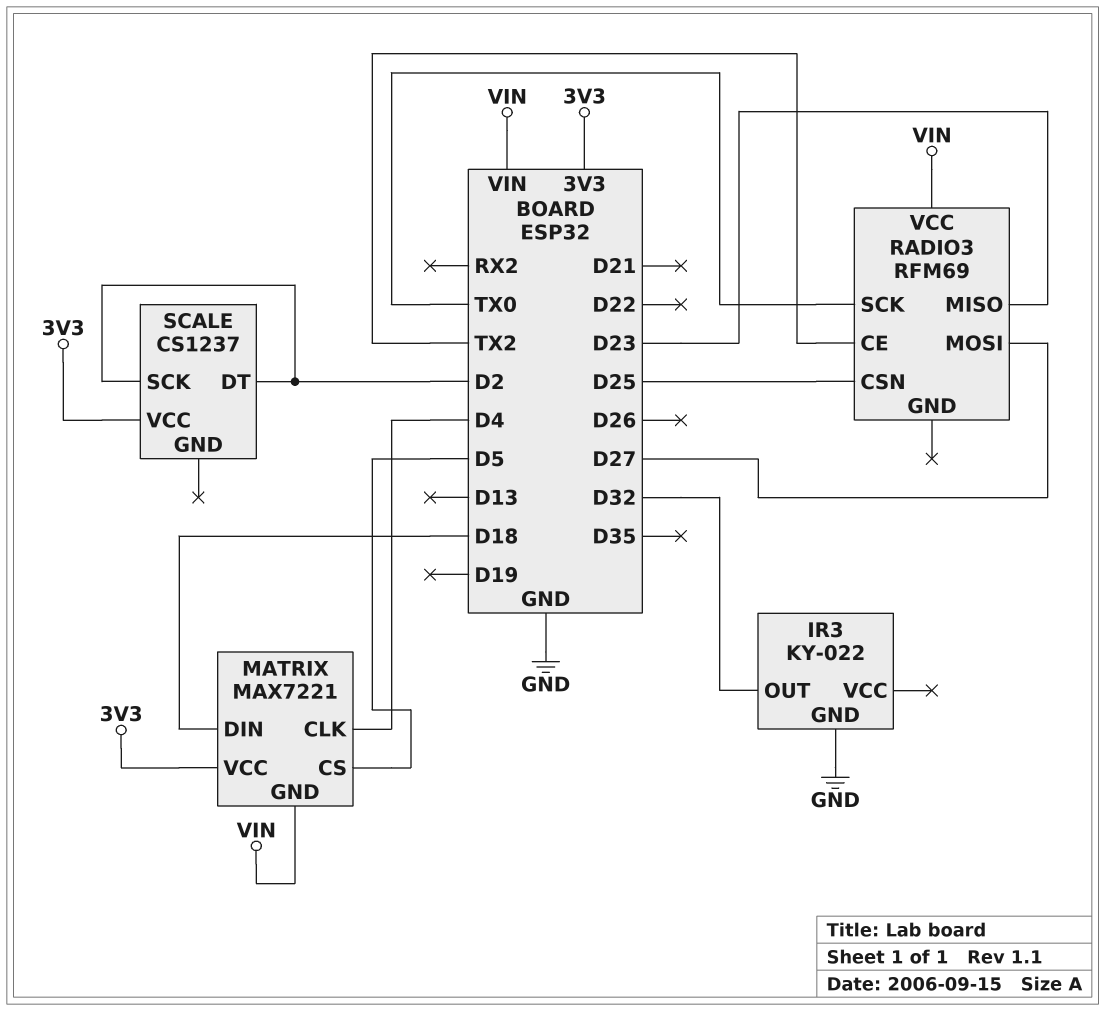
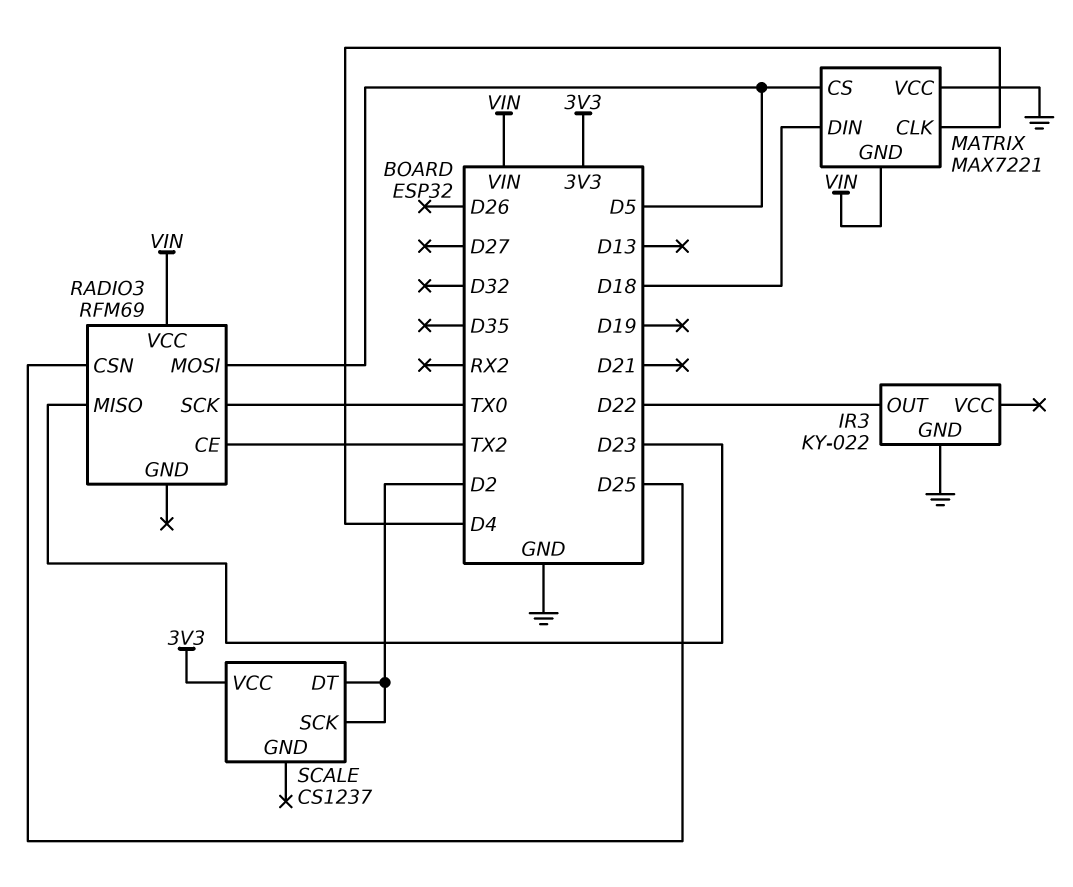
IR3 pin OUT: D32 -> D22
MATRIX pin VCC: 3V3 -> GND
RADIO3 pin MOSI: D27 -> D5

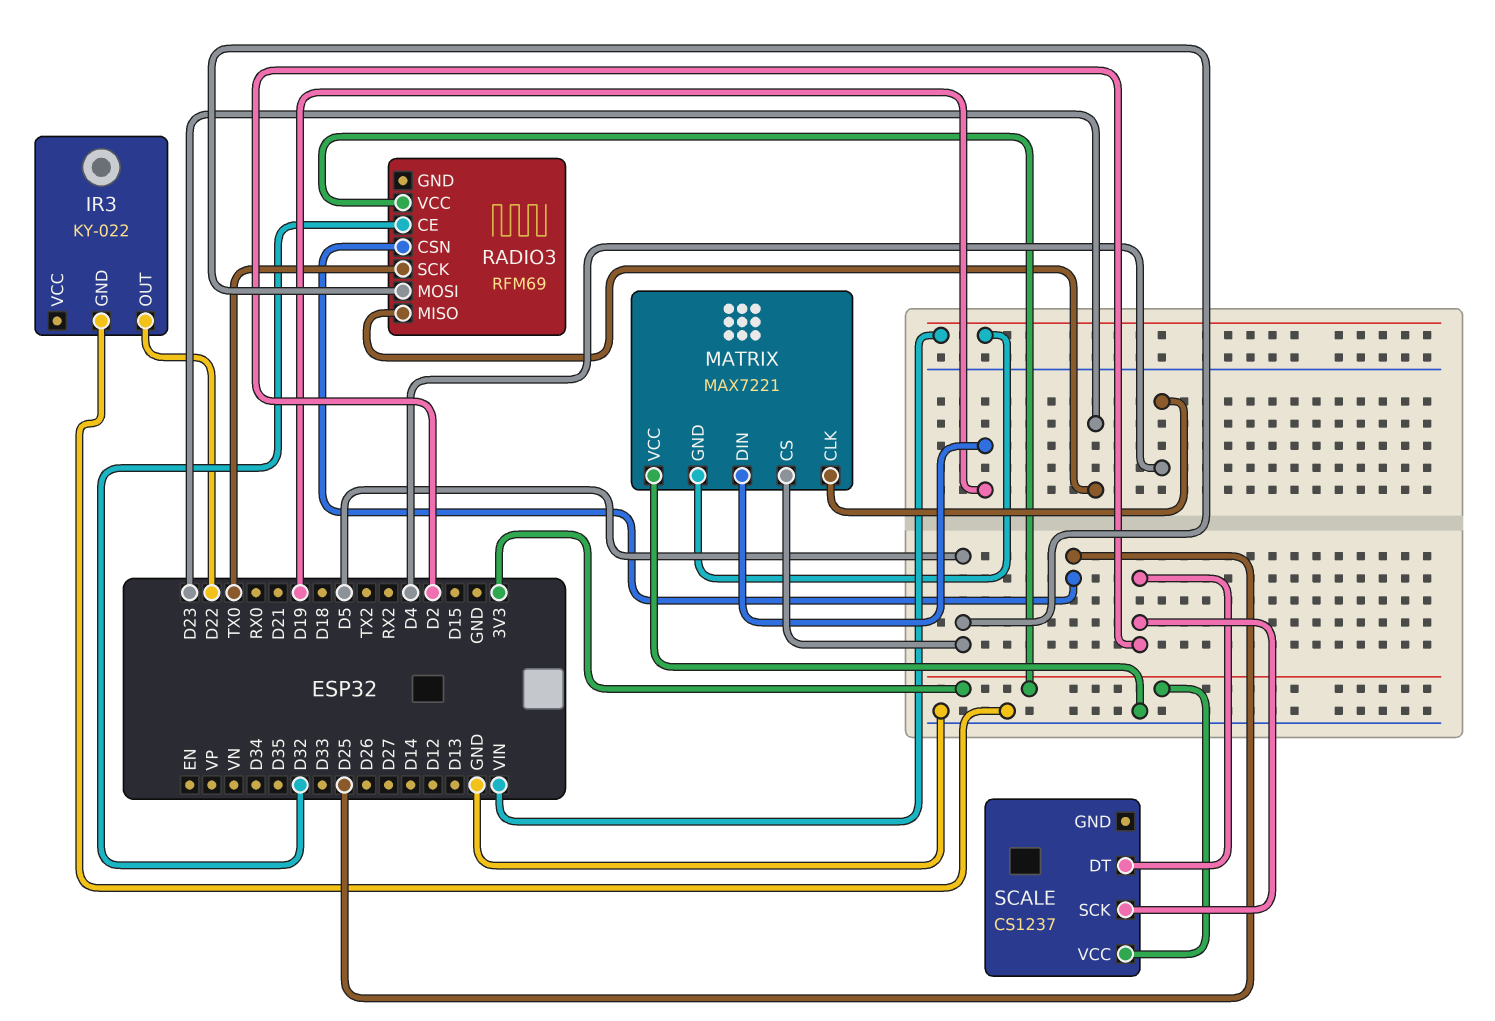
MATRIX pin DIN: D18 -> D19
RADIO3 pin CE: TX2 -> D32
RADIO3 pin VCC: VIN -> 3V3

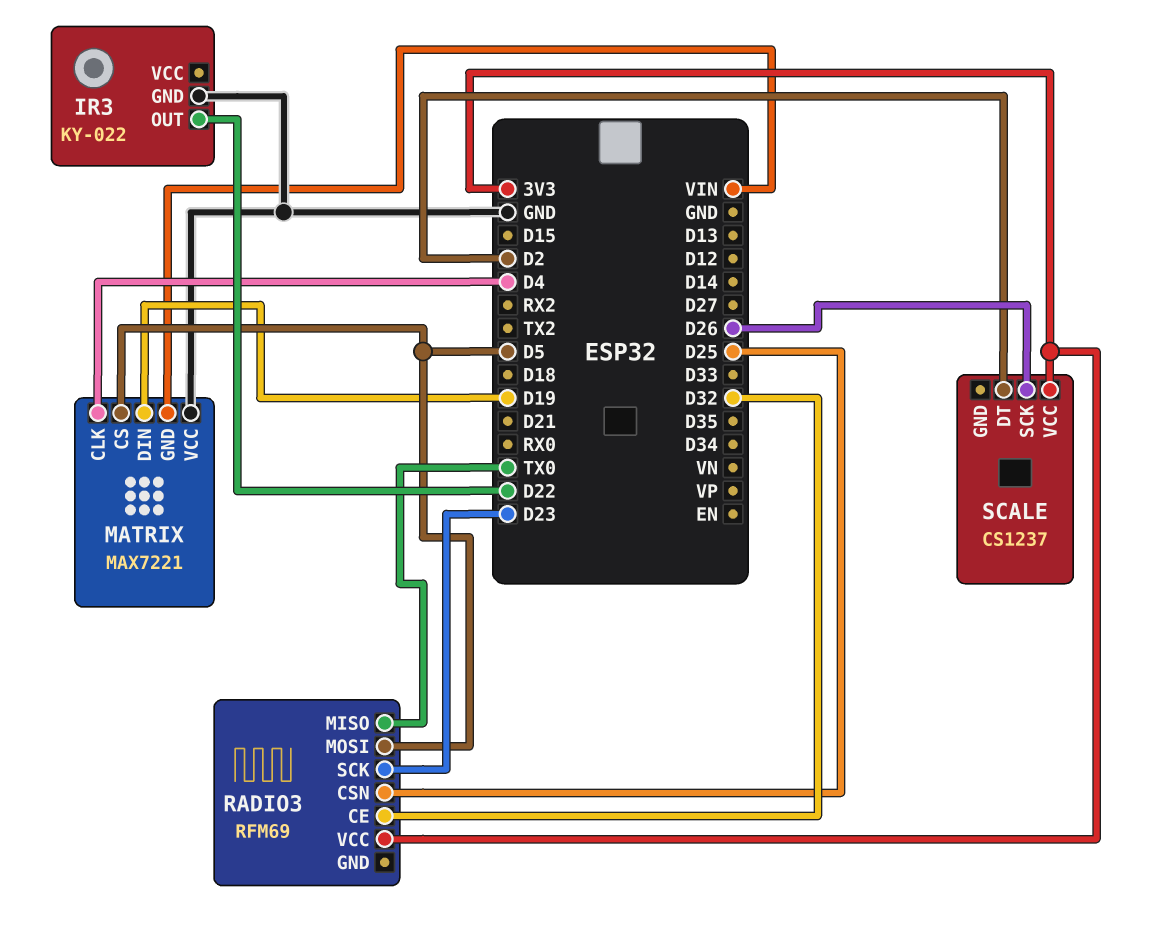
RADIO3 pin MISO: D23 -> TX0
RADIO3 pin SCK: TX0 -> D23
SCALE pin SCK: D2 -> D26

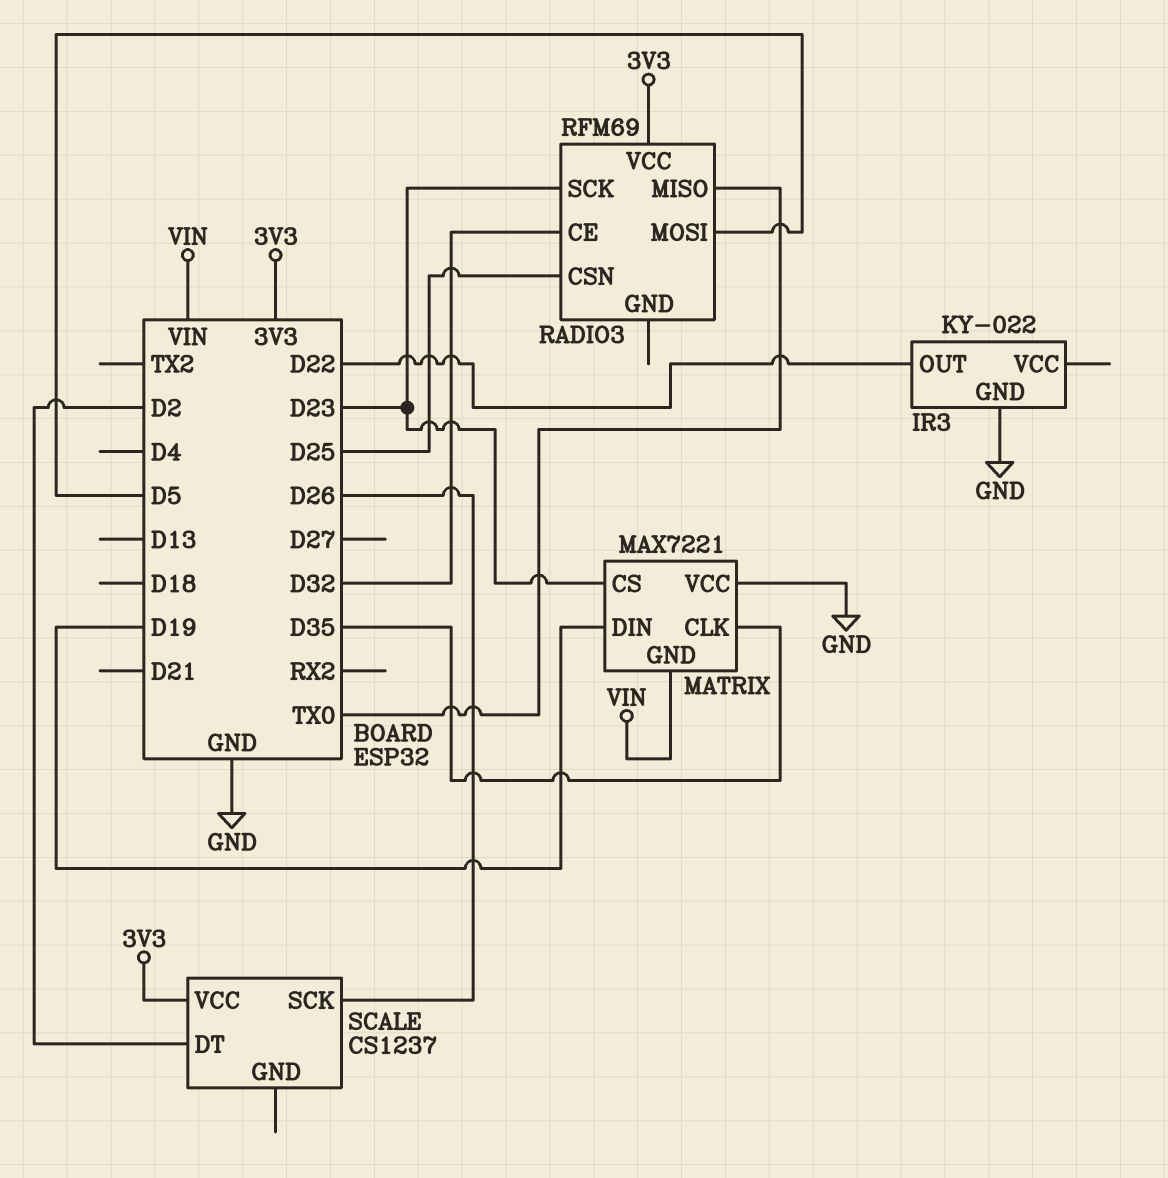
MATRIX pin CLK: D4 -> D35
MATRIX pin CS: D5 -> D23

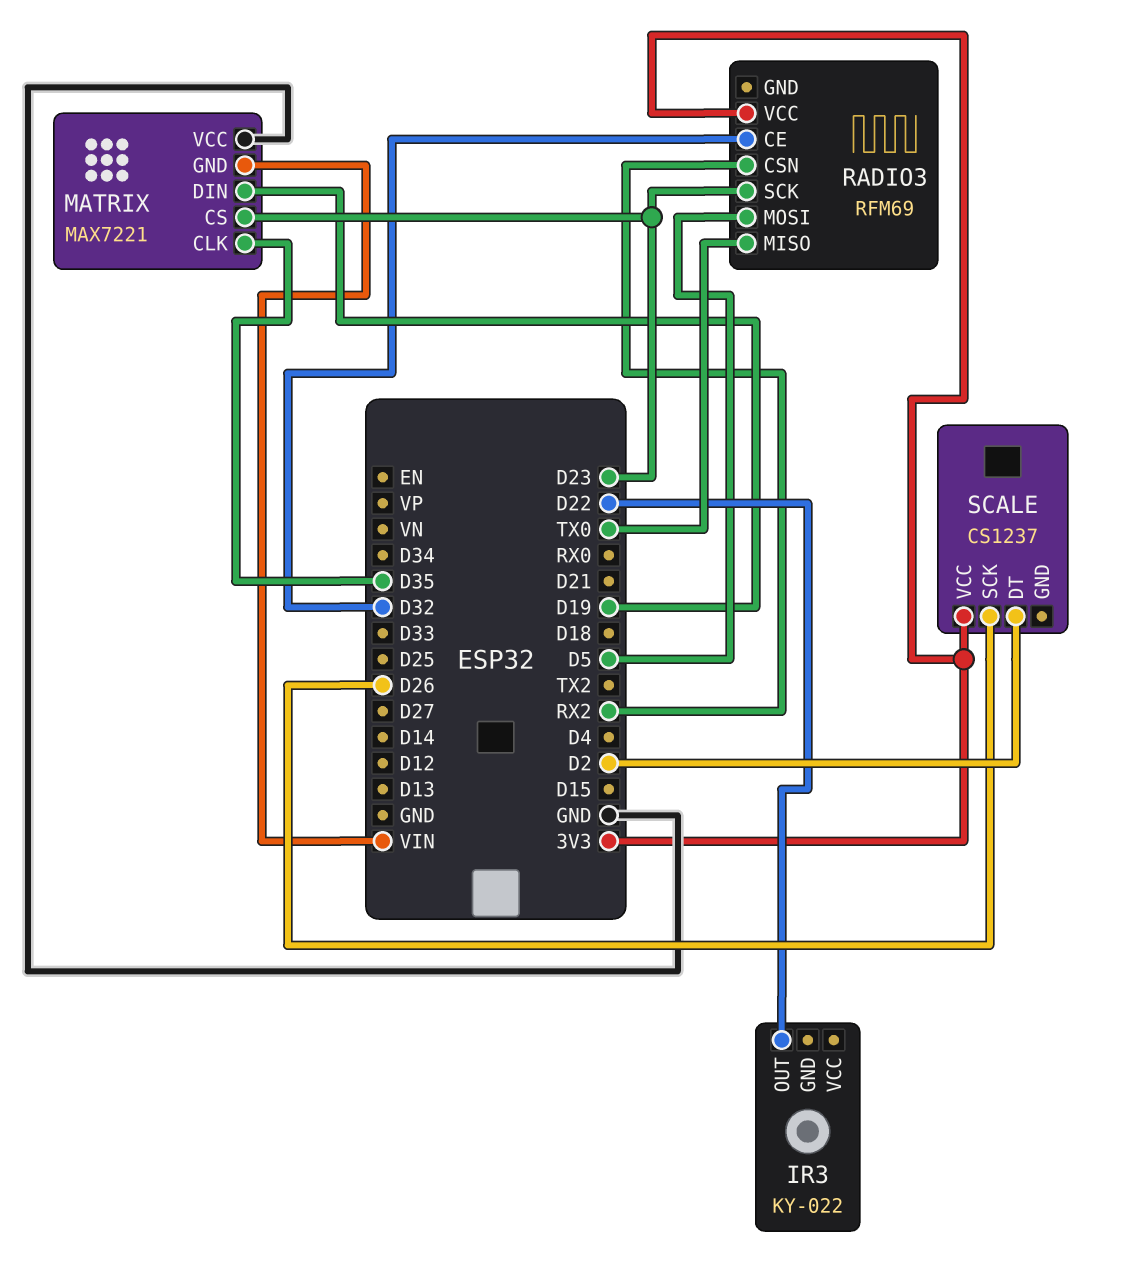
IR3 pin GND: GND -> none
RADIO3 pin CSN: D25 -> RX2

